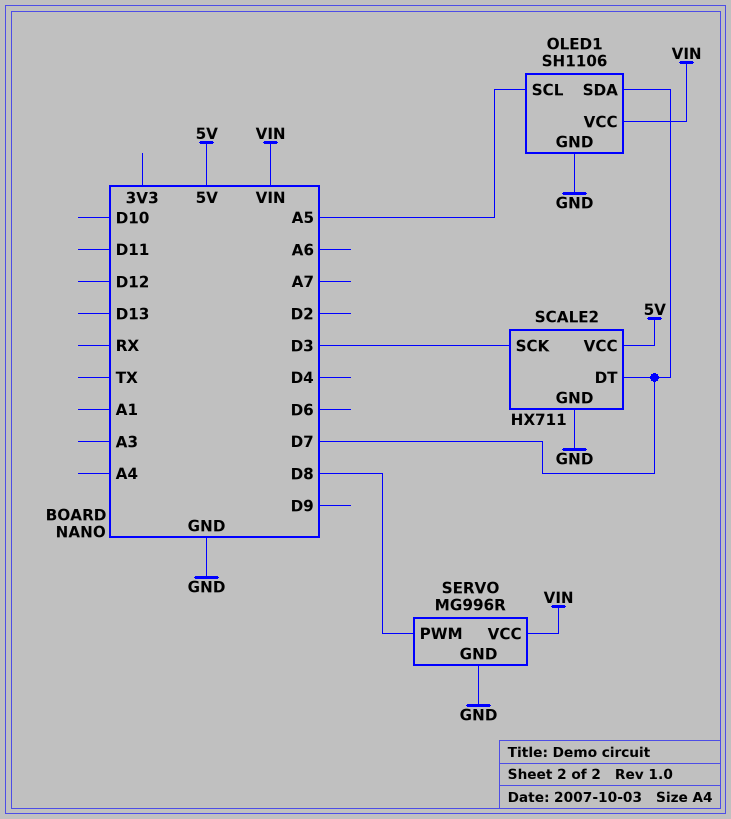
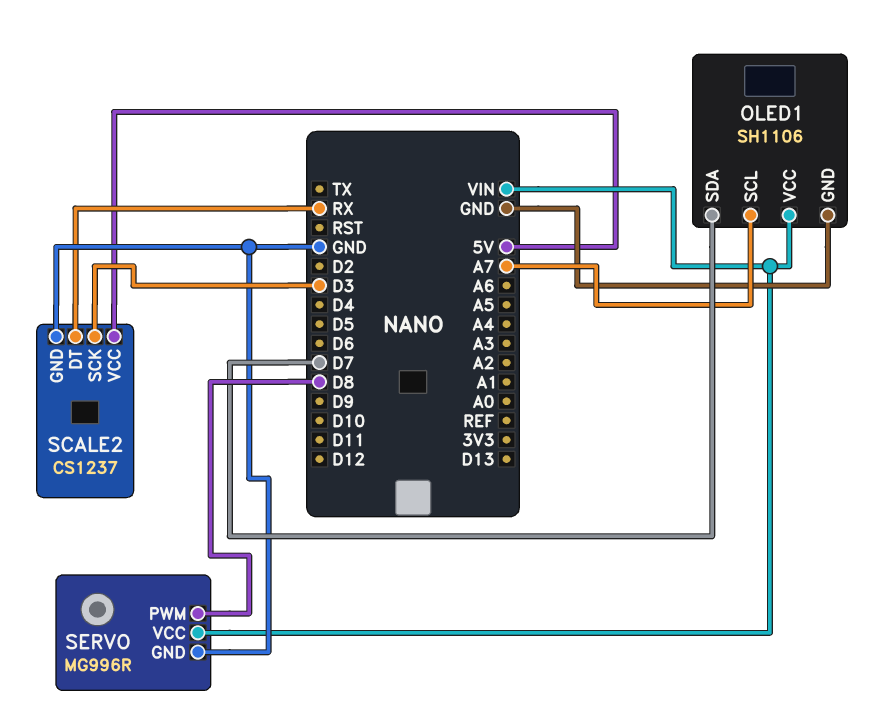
OLED1 pin SCL: A5 -> A7
SCALE2: HX711 -> CS1237
SCALE2 pin DT: D7 -> RX

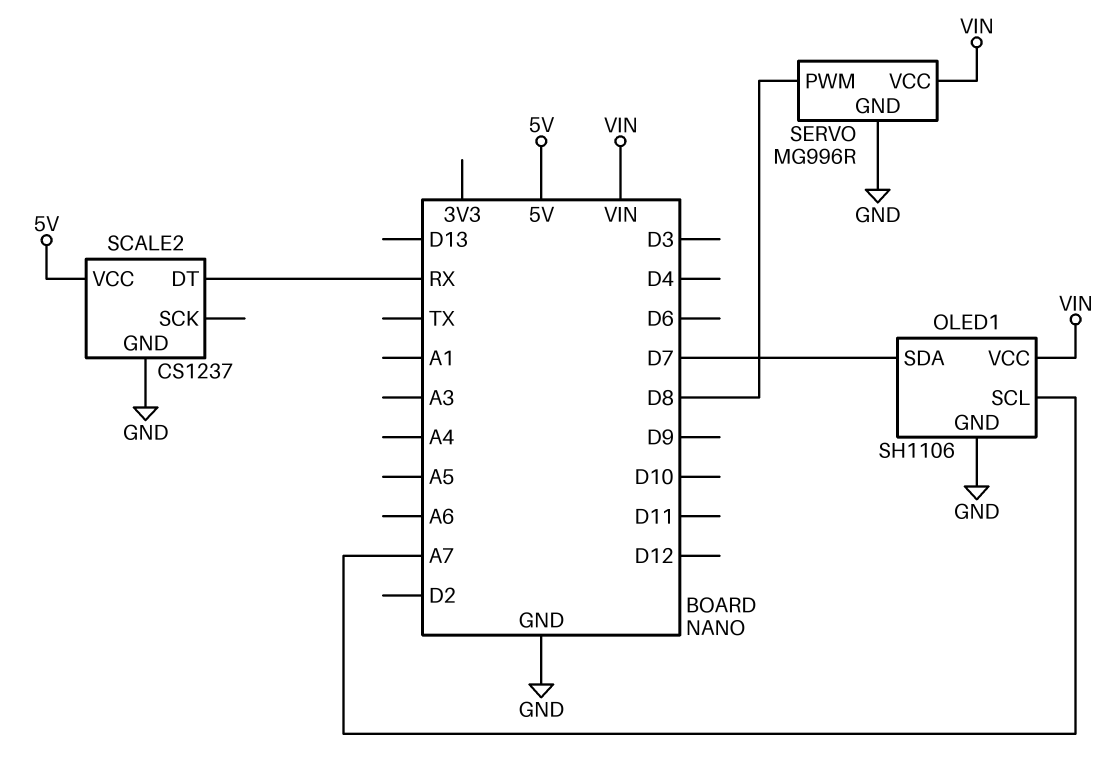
SCALE2 pin SCK: D3 -> none

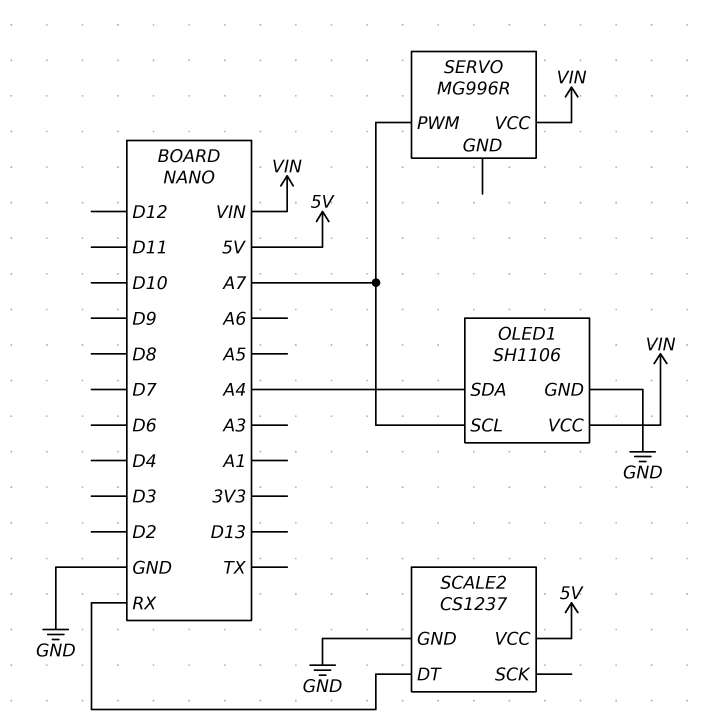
OLED1 pin SDA: D7 -> A4
SERVO pin GND: GND -> none
SERVO pin PWM: D8 -> A7

